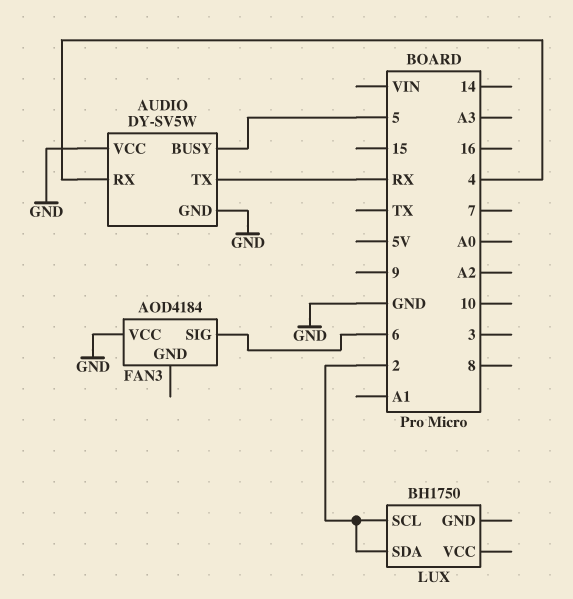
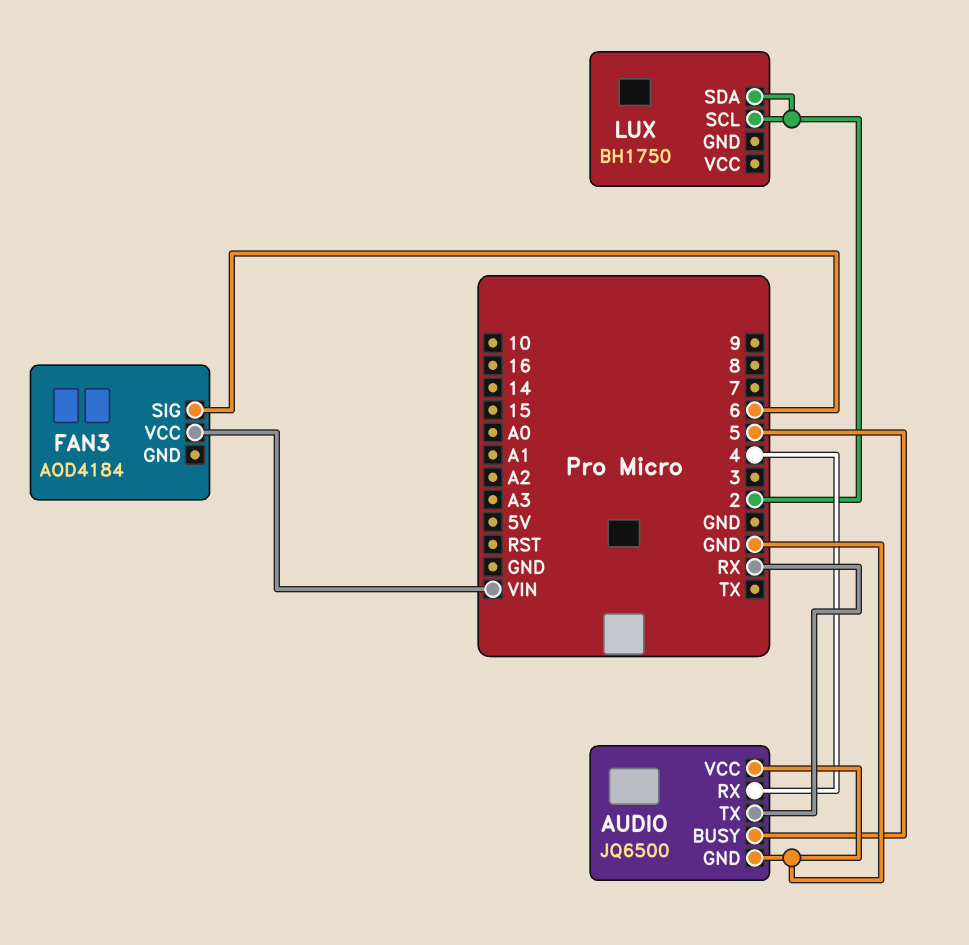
AUDIO: DY-SV5W -> JQ6500
FAN3 pin VCC: GND -> VIN

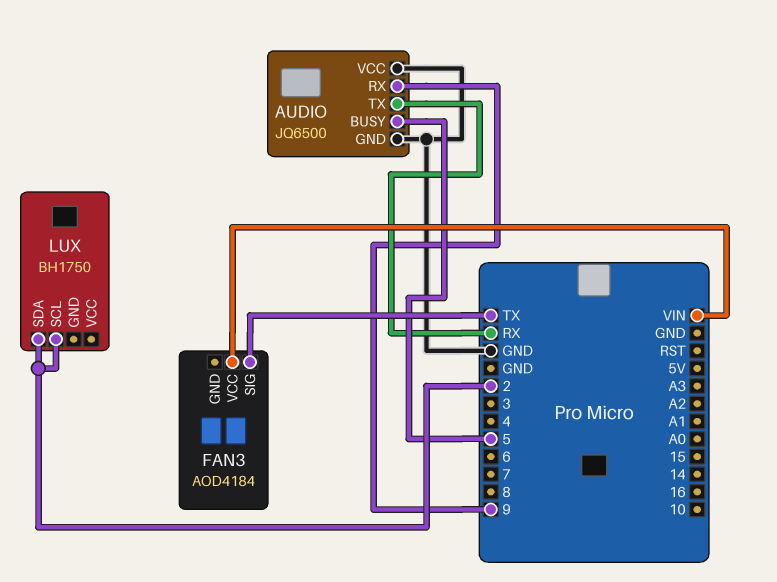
AUDIO pin RX: 4 -> 9
FAN3 pin SIG: 6 -> TX

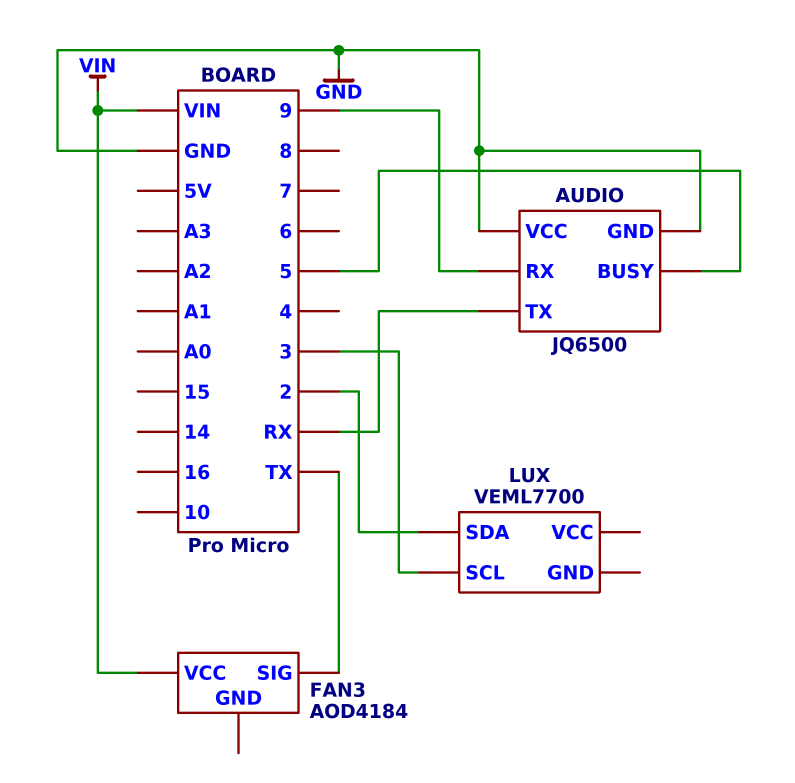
LUX: BH1750 -> VEML7700
LUX pin SCL: 2 -> 3

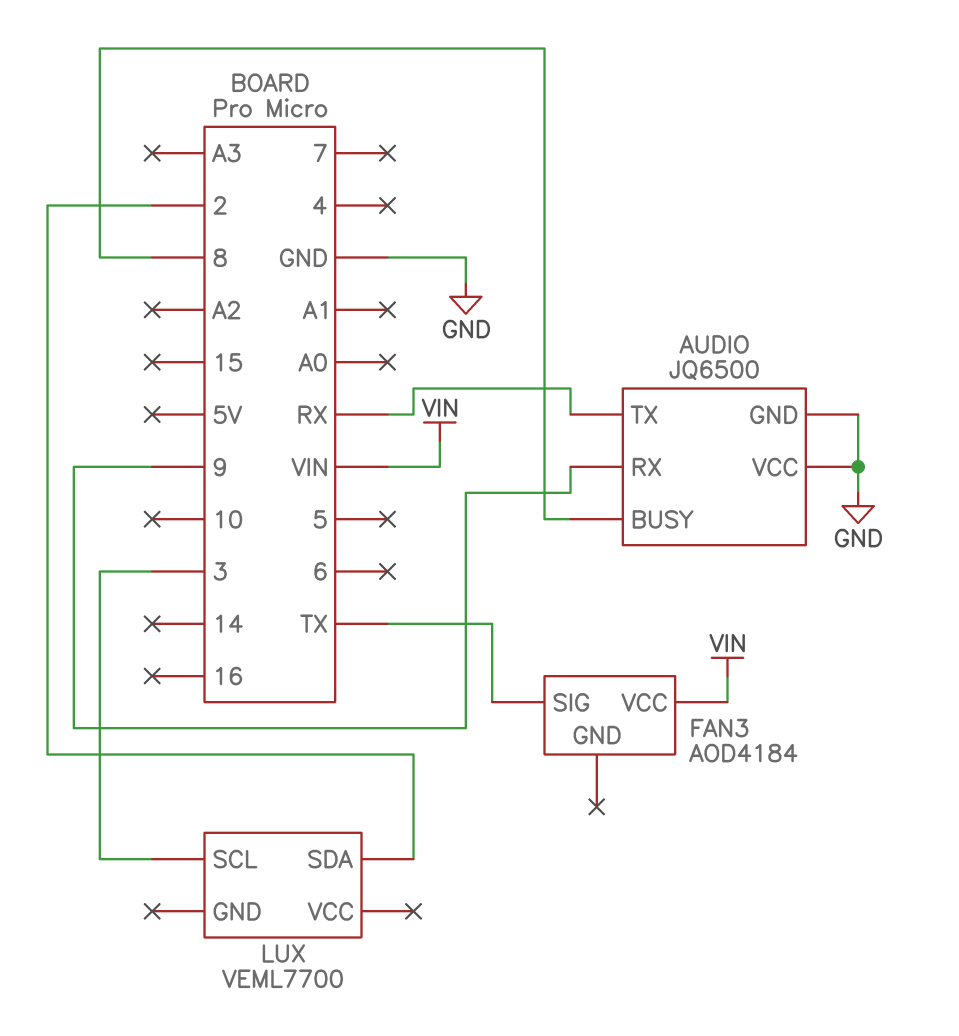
AUDIO pin BUSY: 5 -> 8

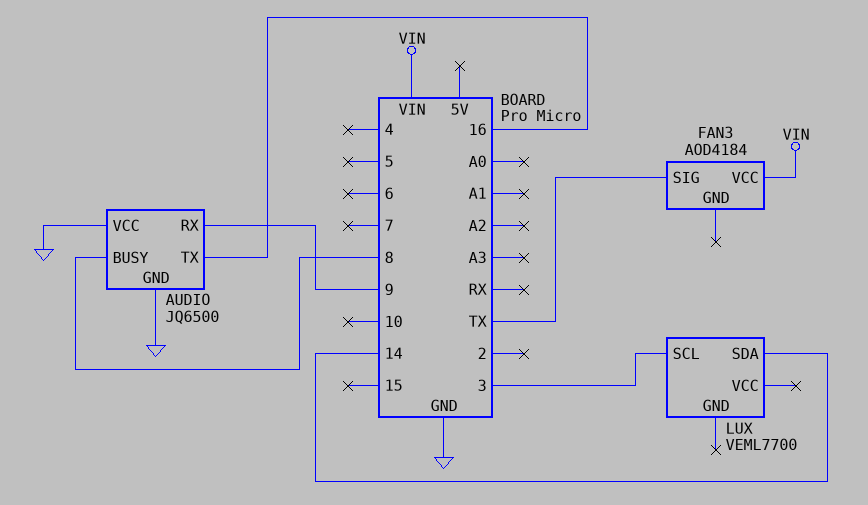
AUDIO pin TX: RX -> 16
LUX pin SDA: 2 -> 14

